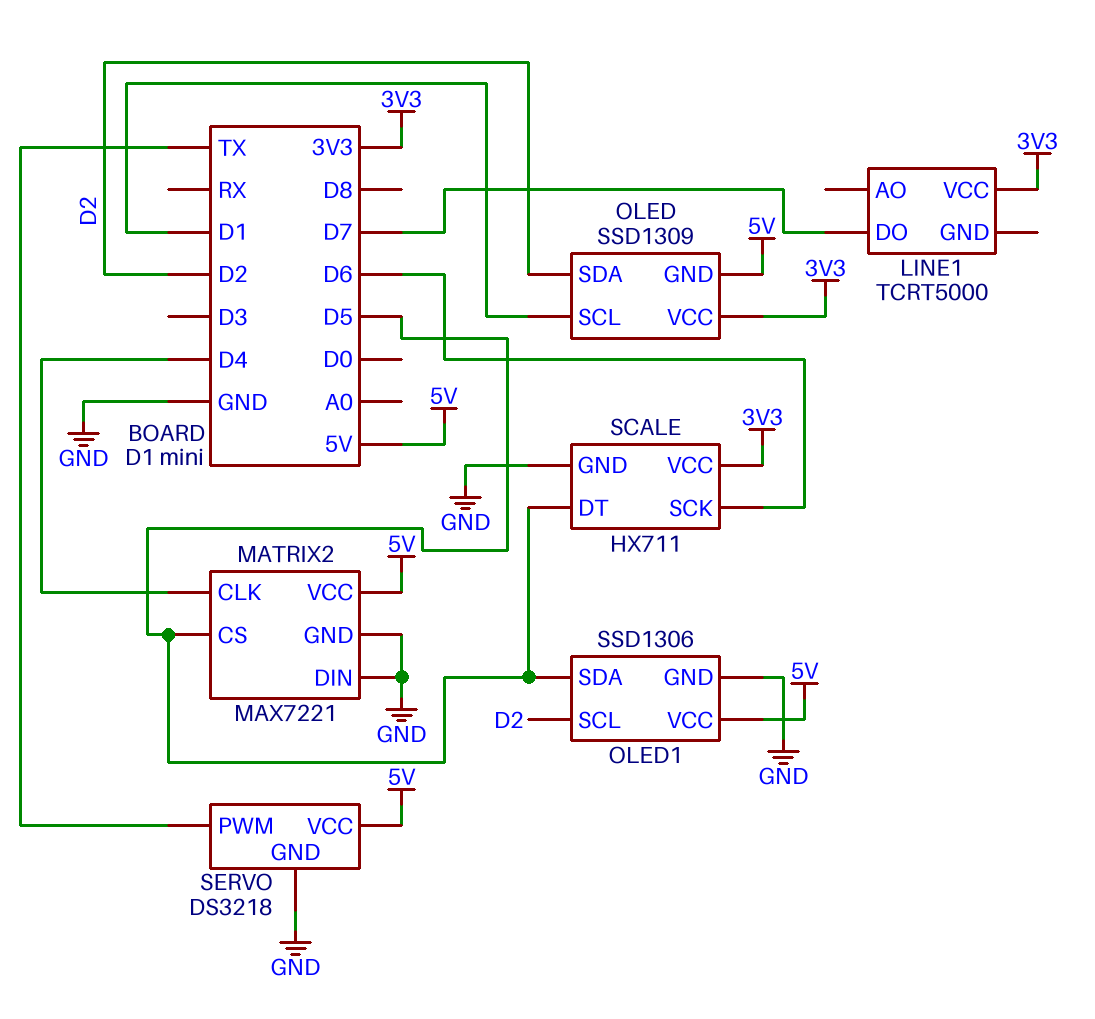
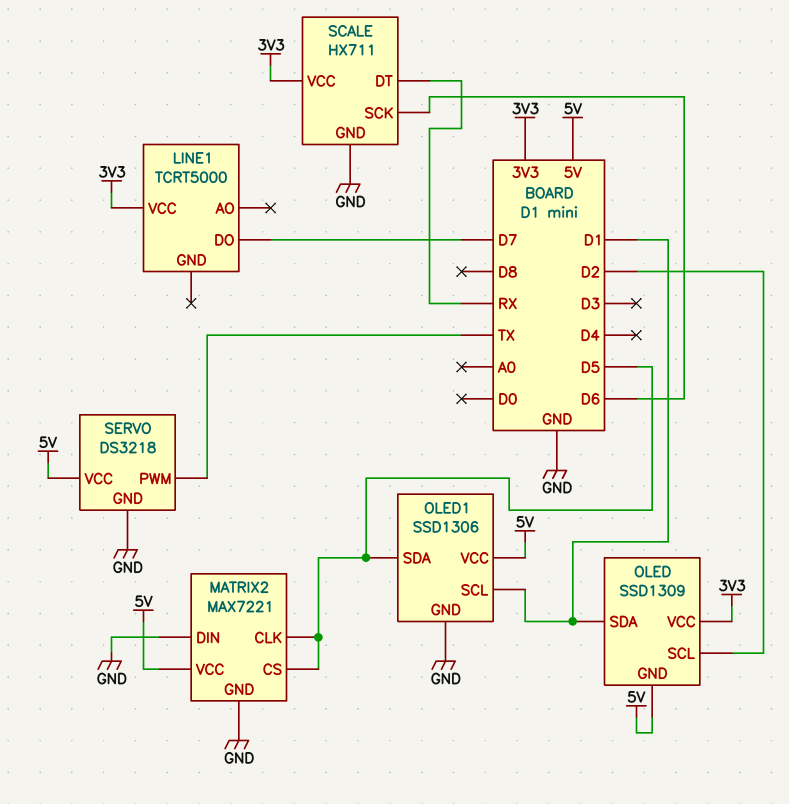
MATRIX2 pin CLK: D4 -> D5
OLED pin SCL: D1 -> D2
OLED pin SDA: D2 -> D1
OLED1 pin SCL: D2 -> D1
SCALE pin DT: D5 -> RX

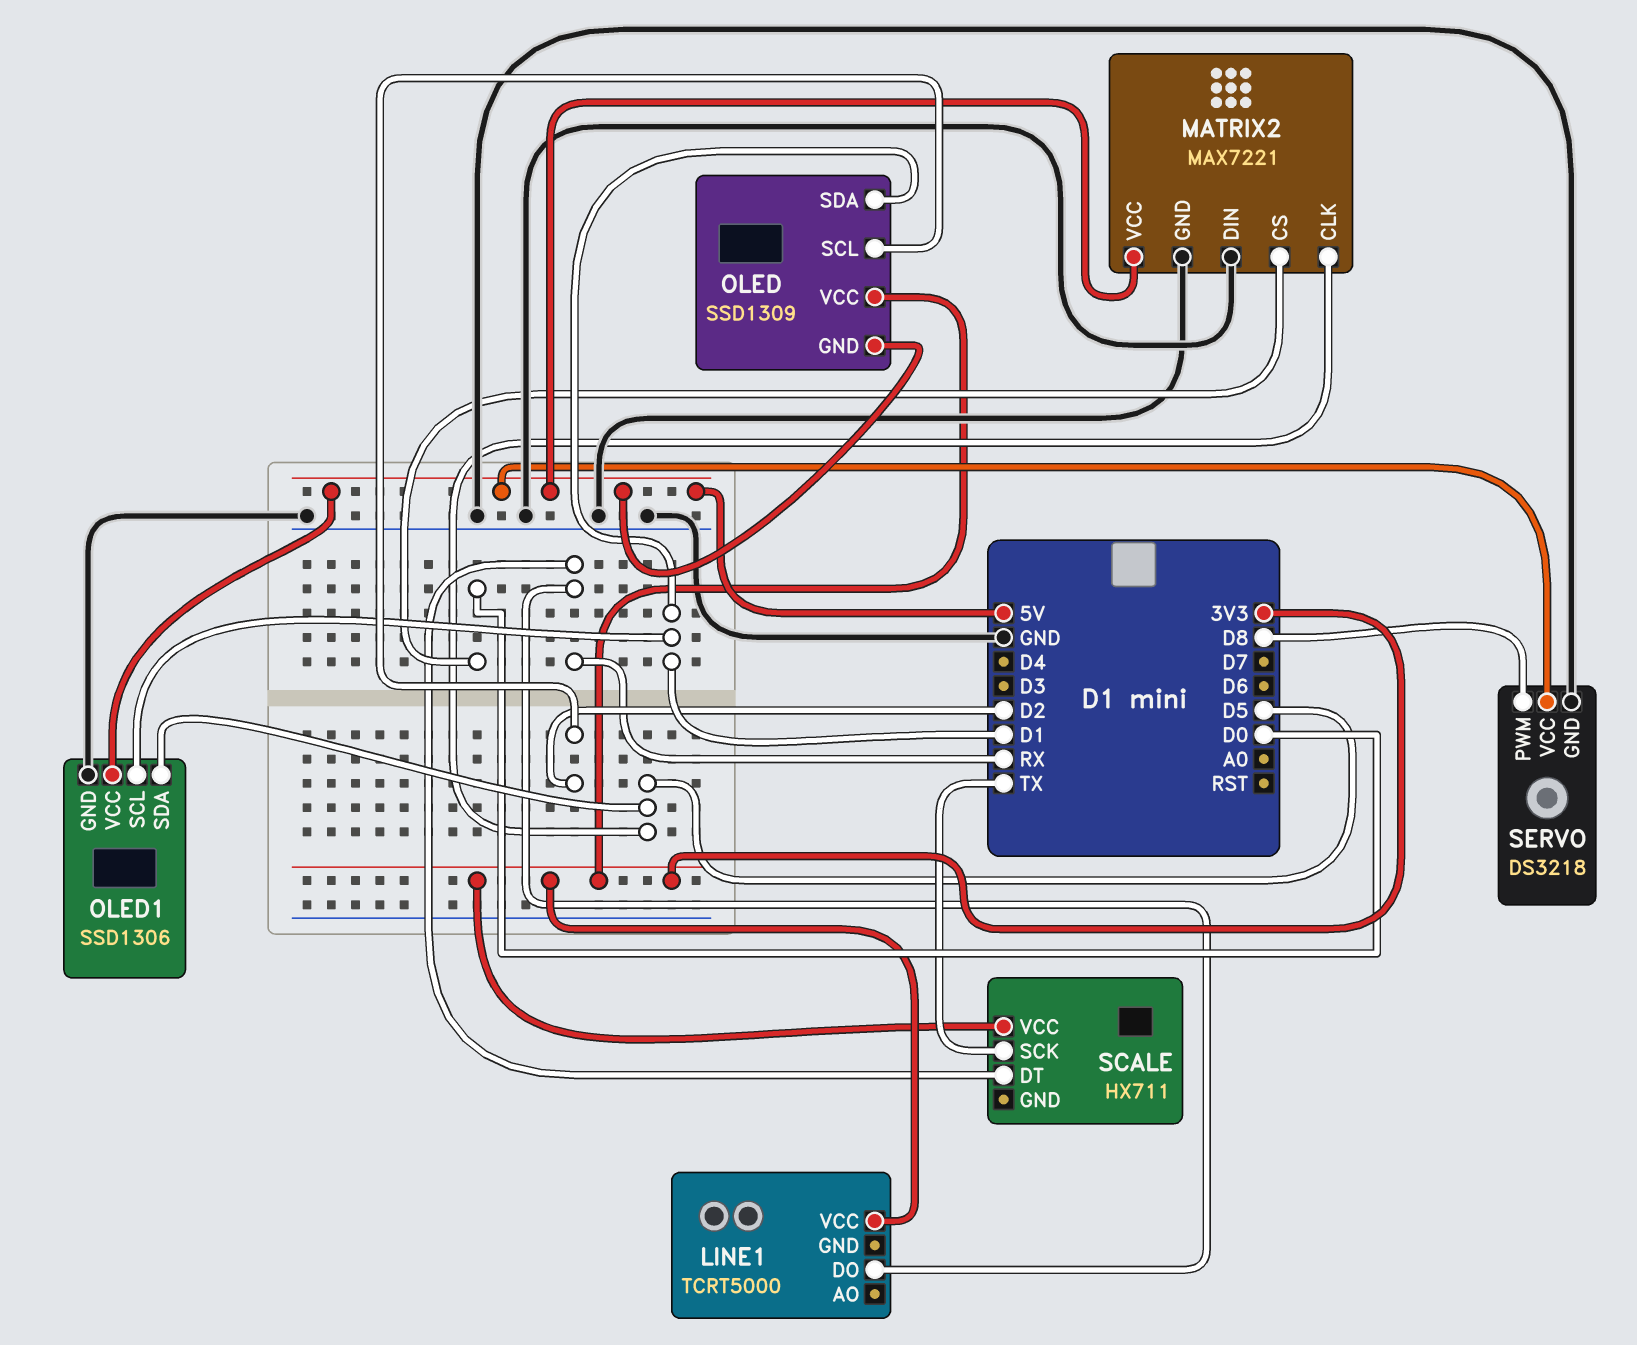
LINE1 pin DO: D7 -> RX
MATRIX2 pin CS: D5 -> D0
SCALE pin GND: GND -> none
SCALE pin SCK: D6 -> TX
SERVO pin PWM: TX -> D8

